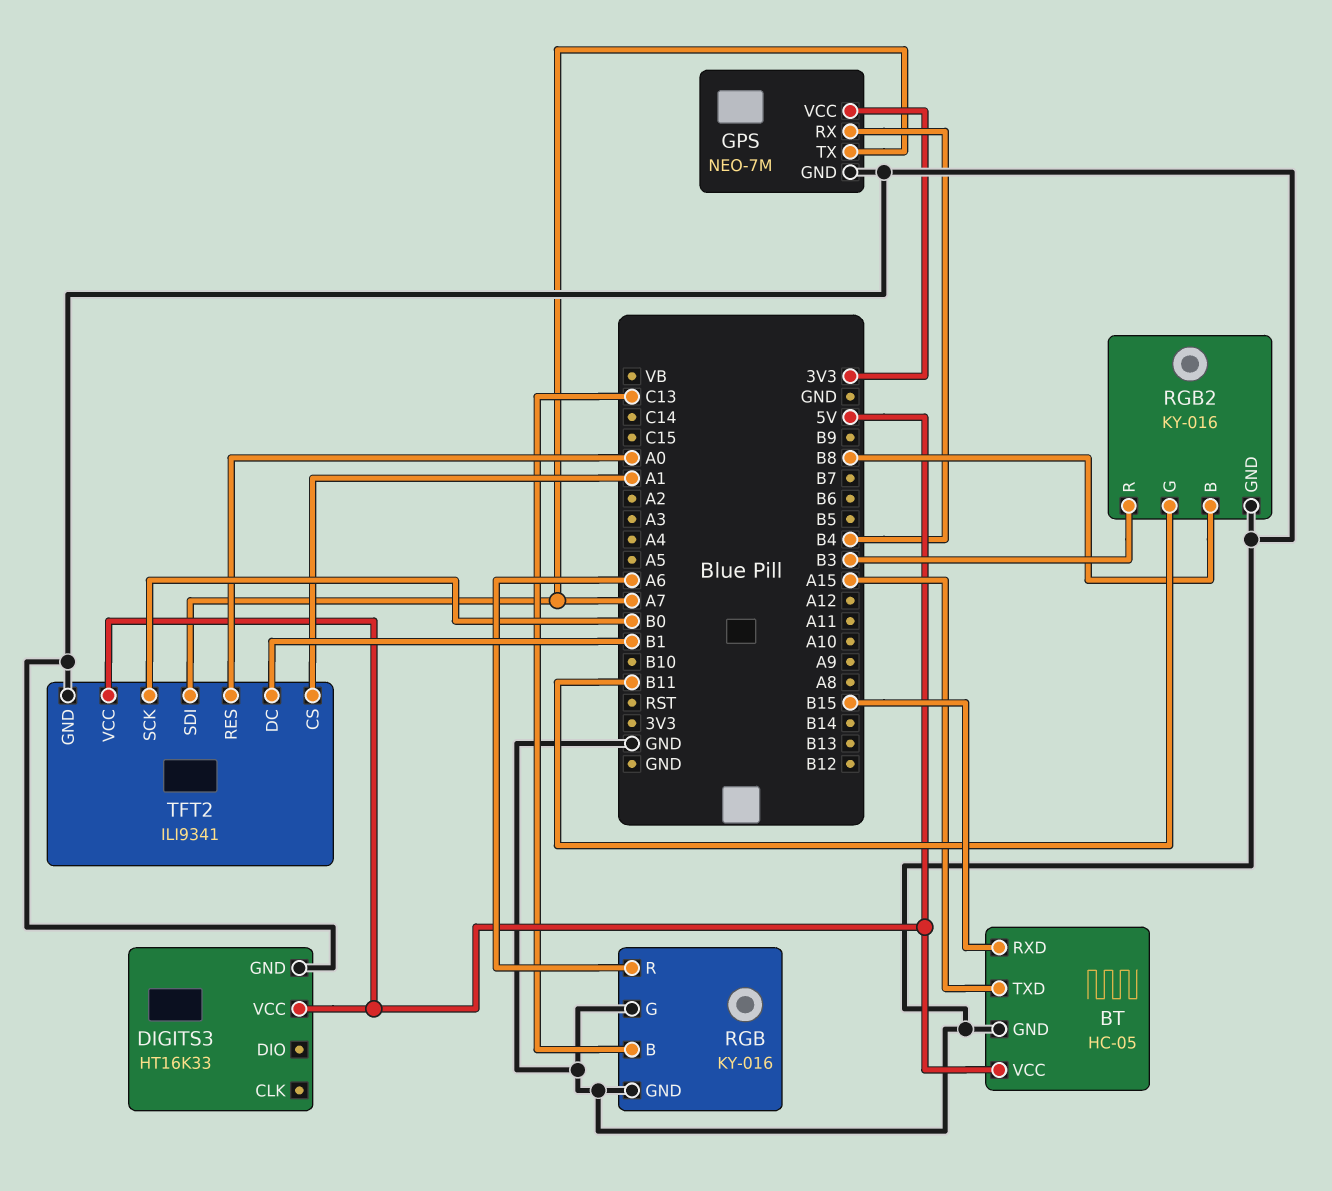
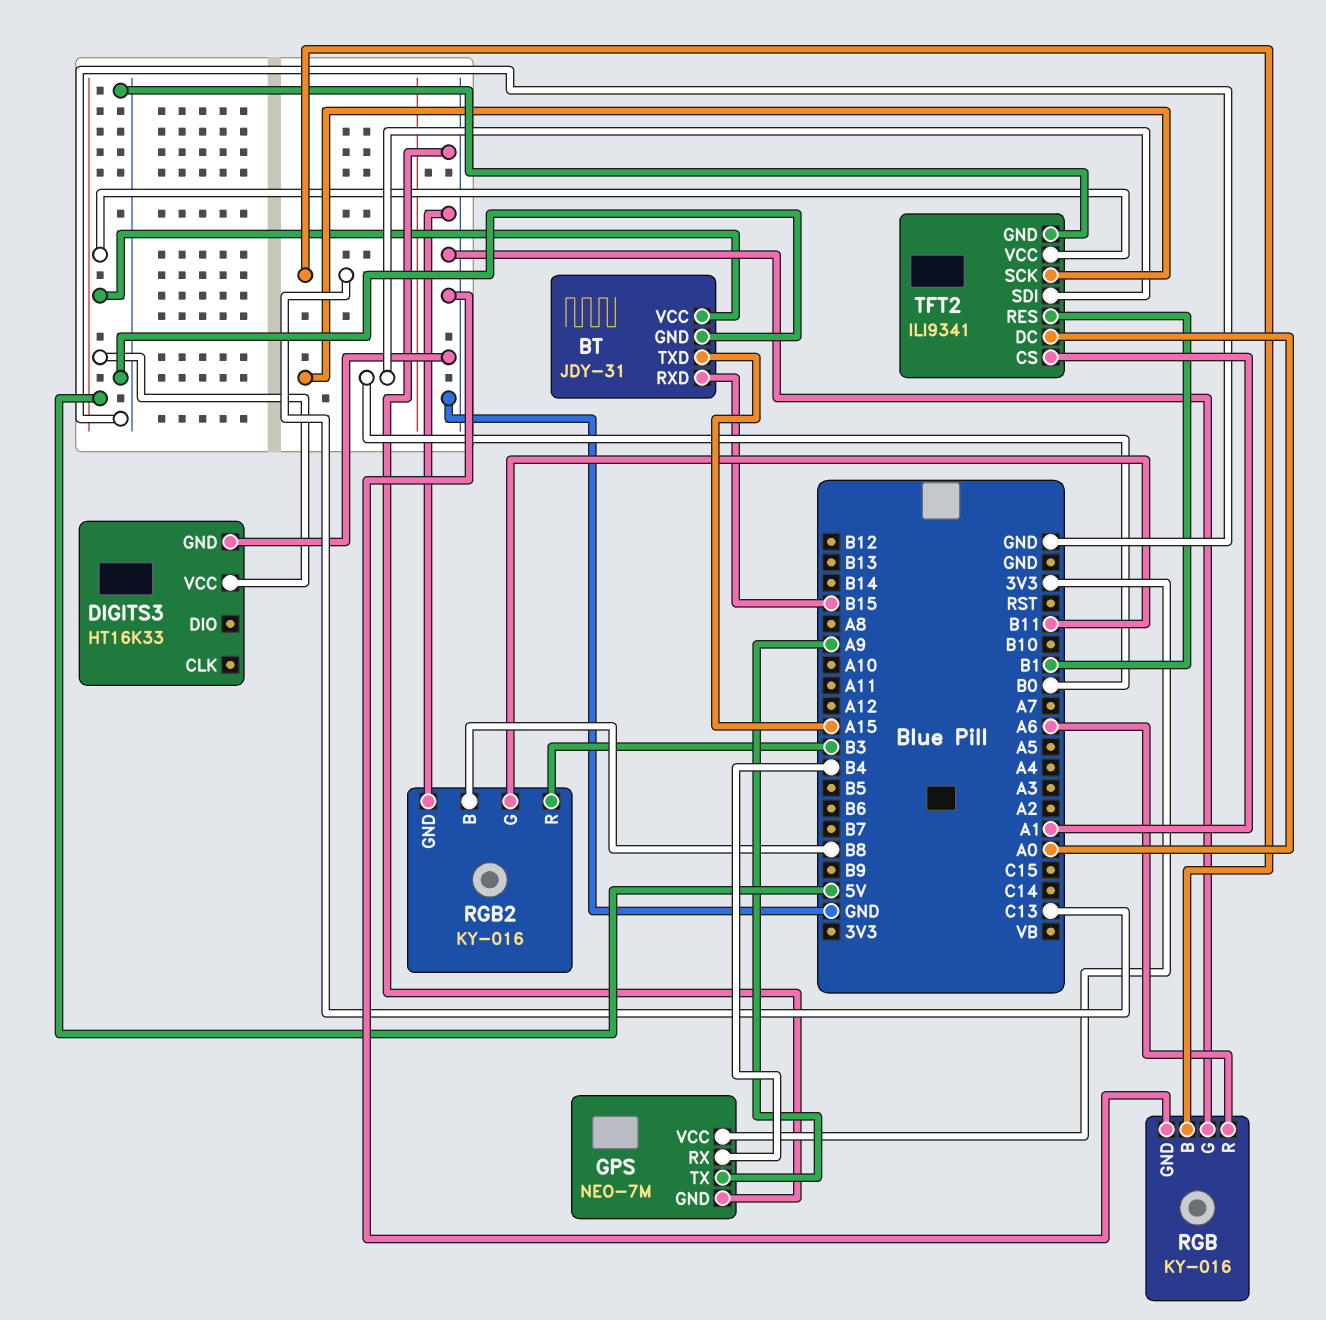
BT: HC-05 -> JDY-31
GPS pin TX: A7 -> A9
TFT2 pin DC: B1 -> A0
TFT2 pin RES: A0 -> B1
TFT2 pin SDI: A7 -> B0

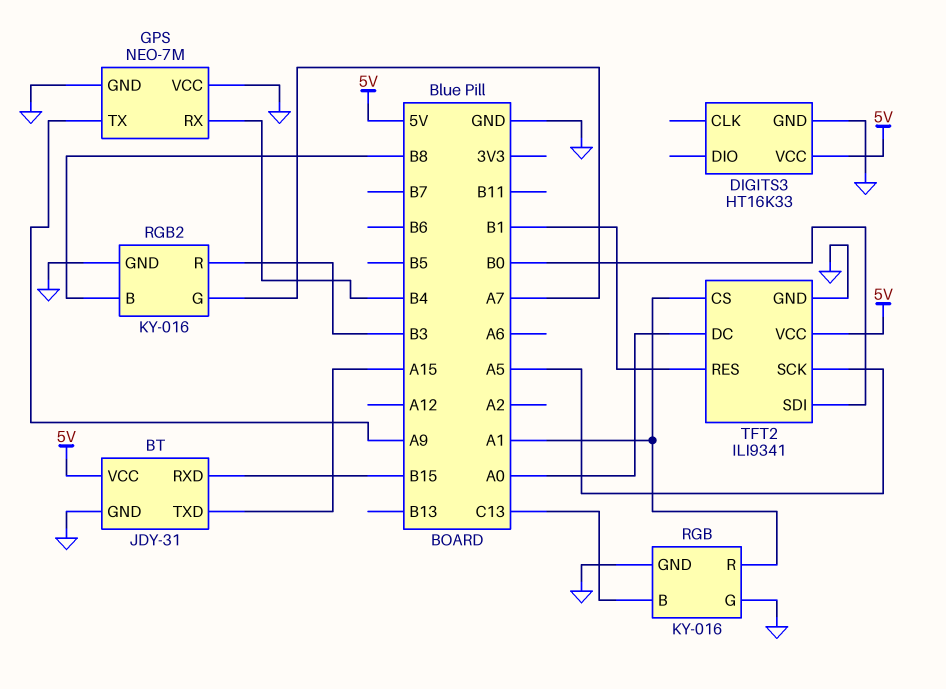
GPS pin VCC: 3V3 -> GND
RGB pin R: A6 -> A1
RGB2 pin G: B11 -> A7
TFT2 pin SCK: B0 -> A5

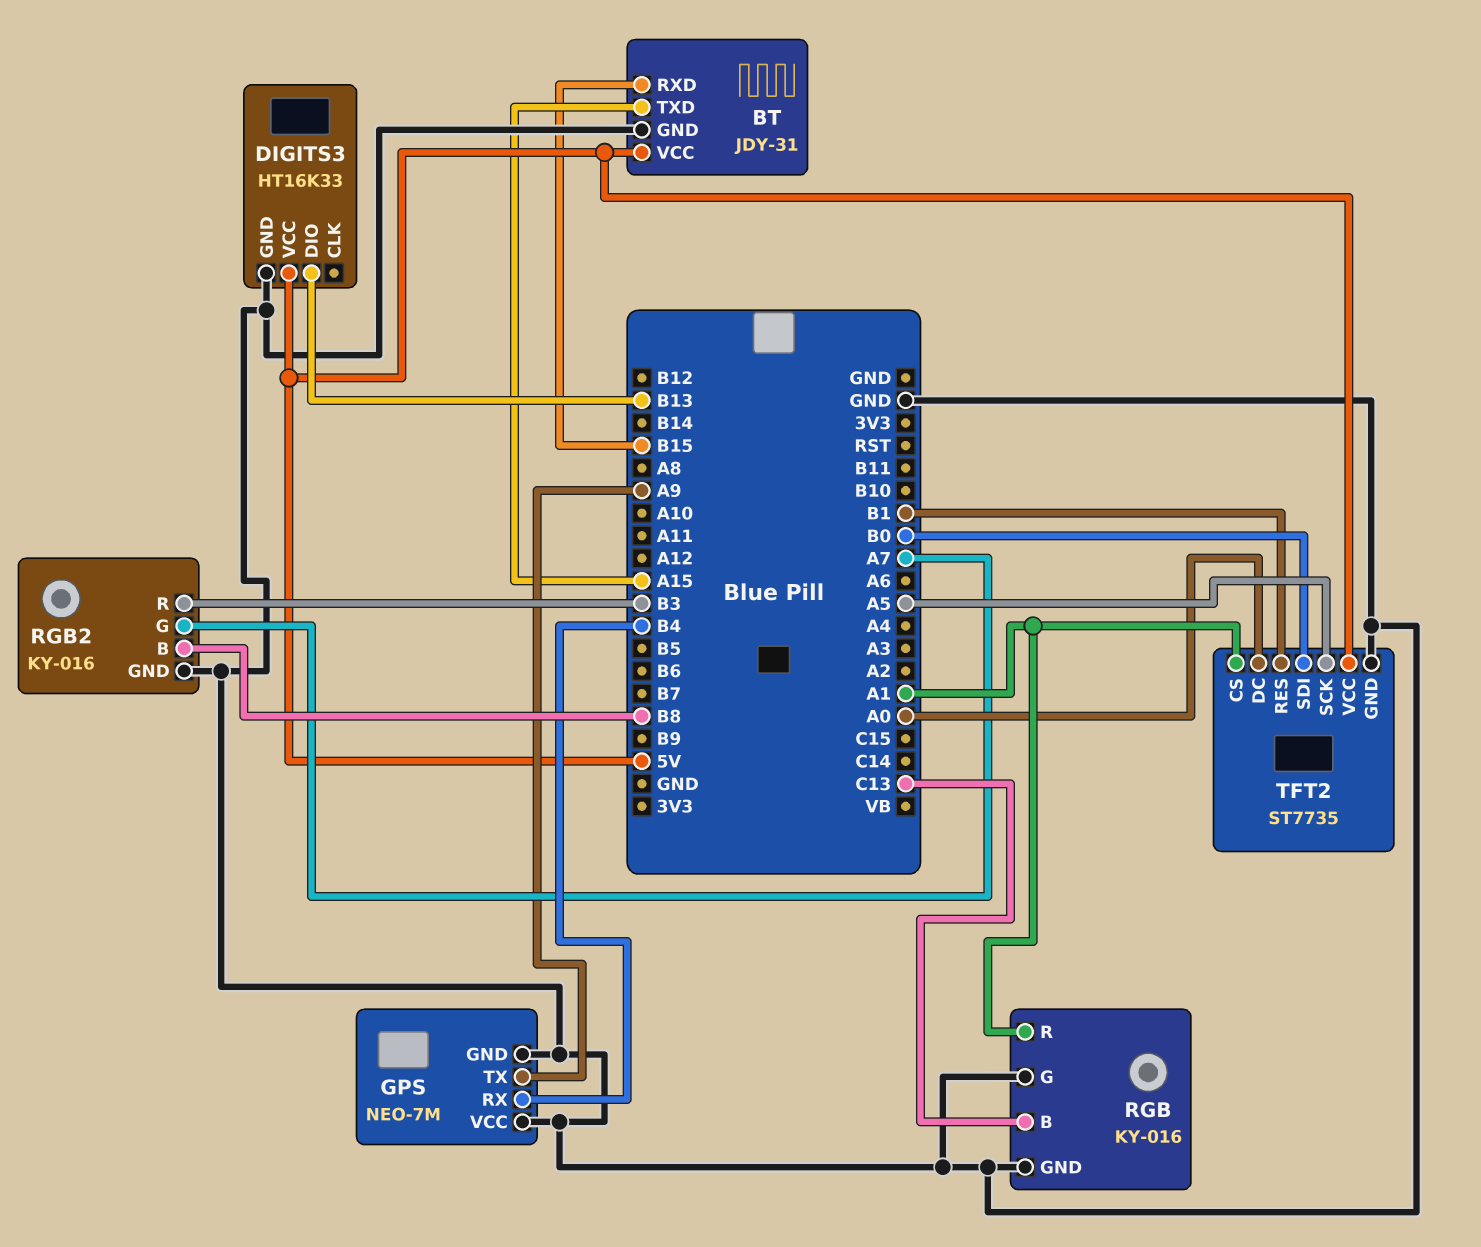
DIGITS3 pin DIO: none -> B13
TFT2: ILI9341 -> ST7735

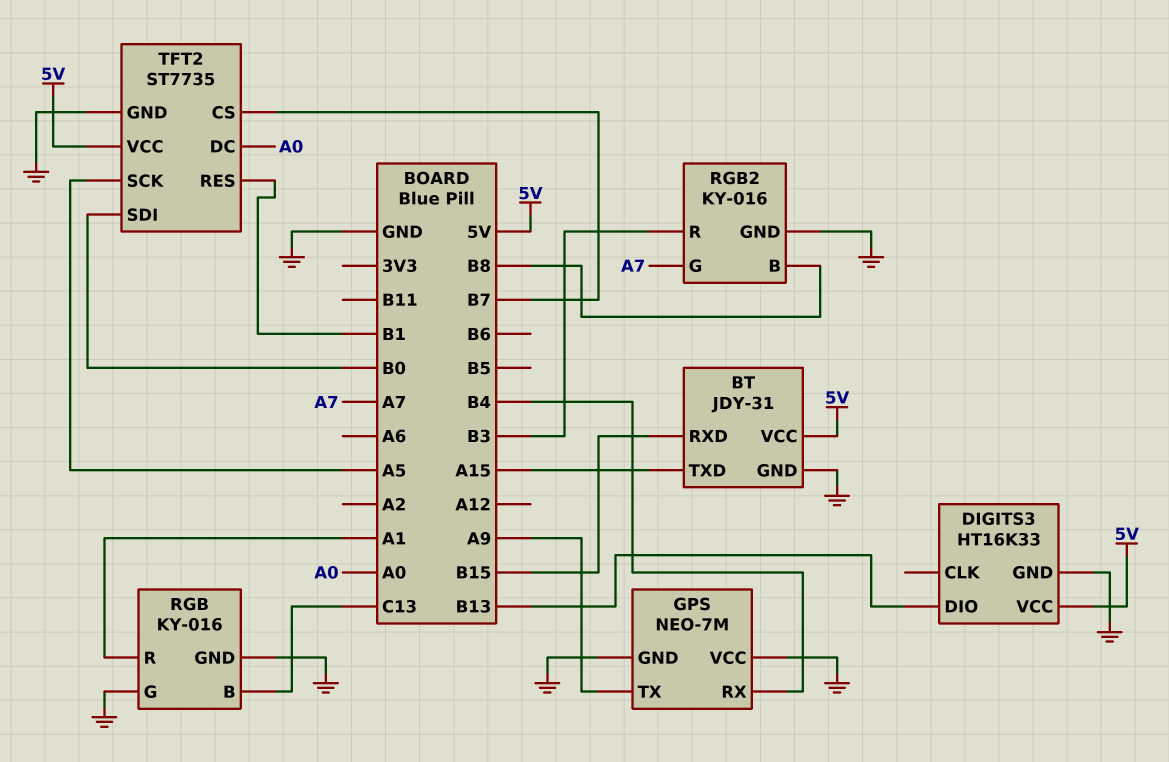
TFT2 pin CS: A1 -> B7

